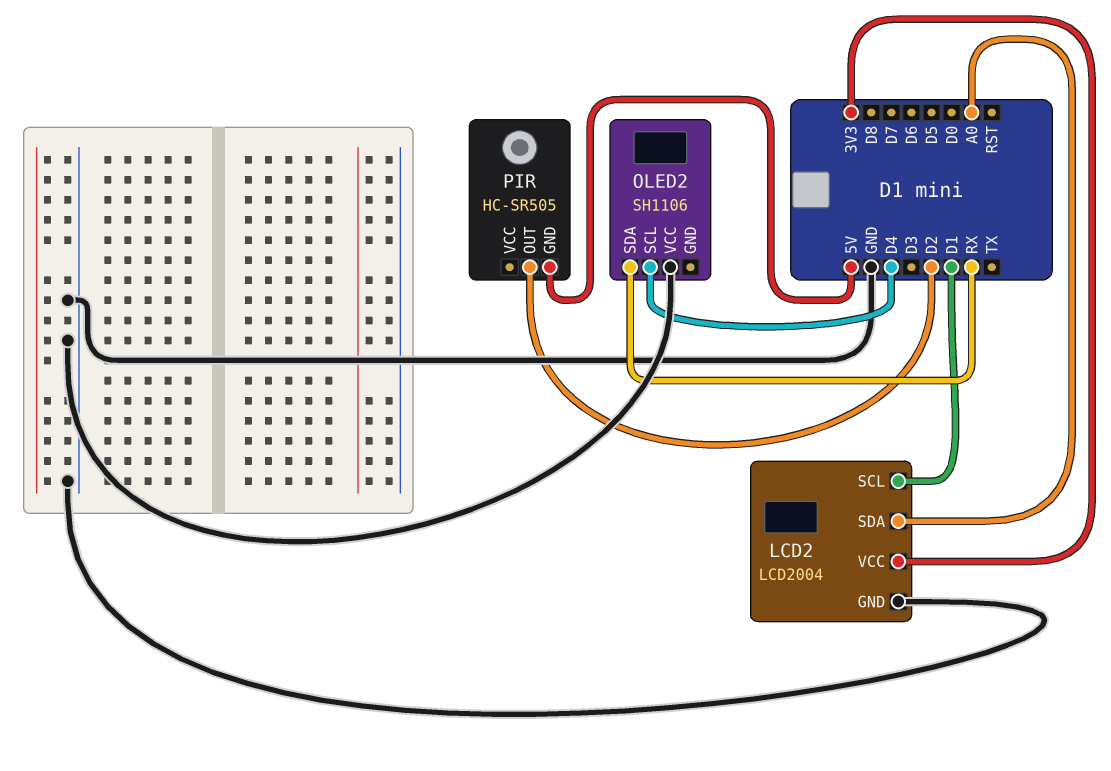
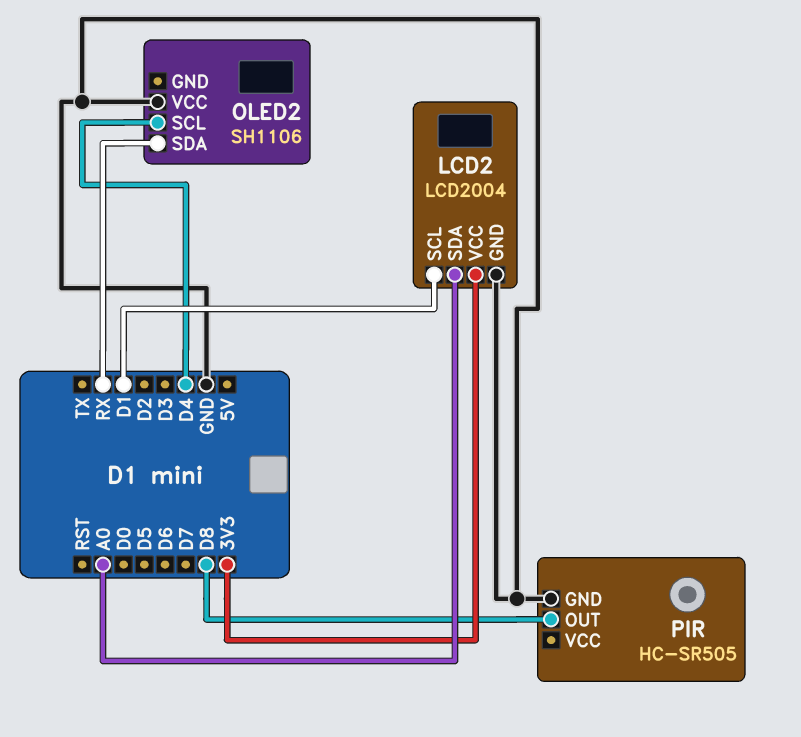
PIR pin GND: 5V -> GND
PIR pin OUT: D2 -> D8

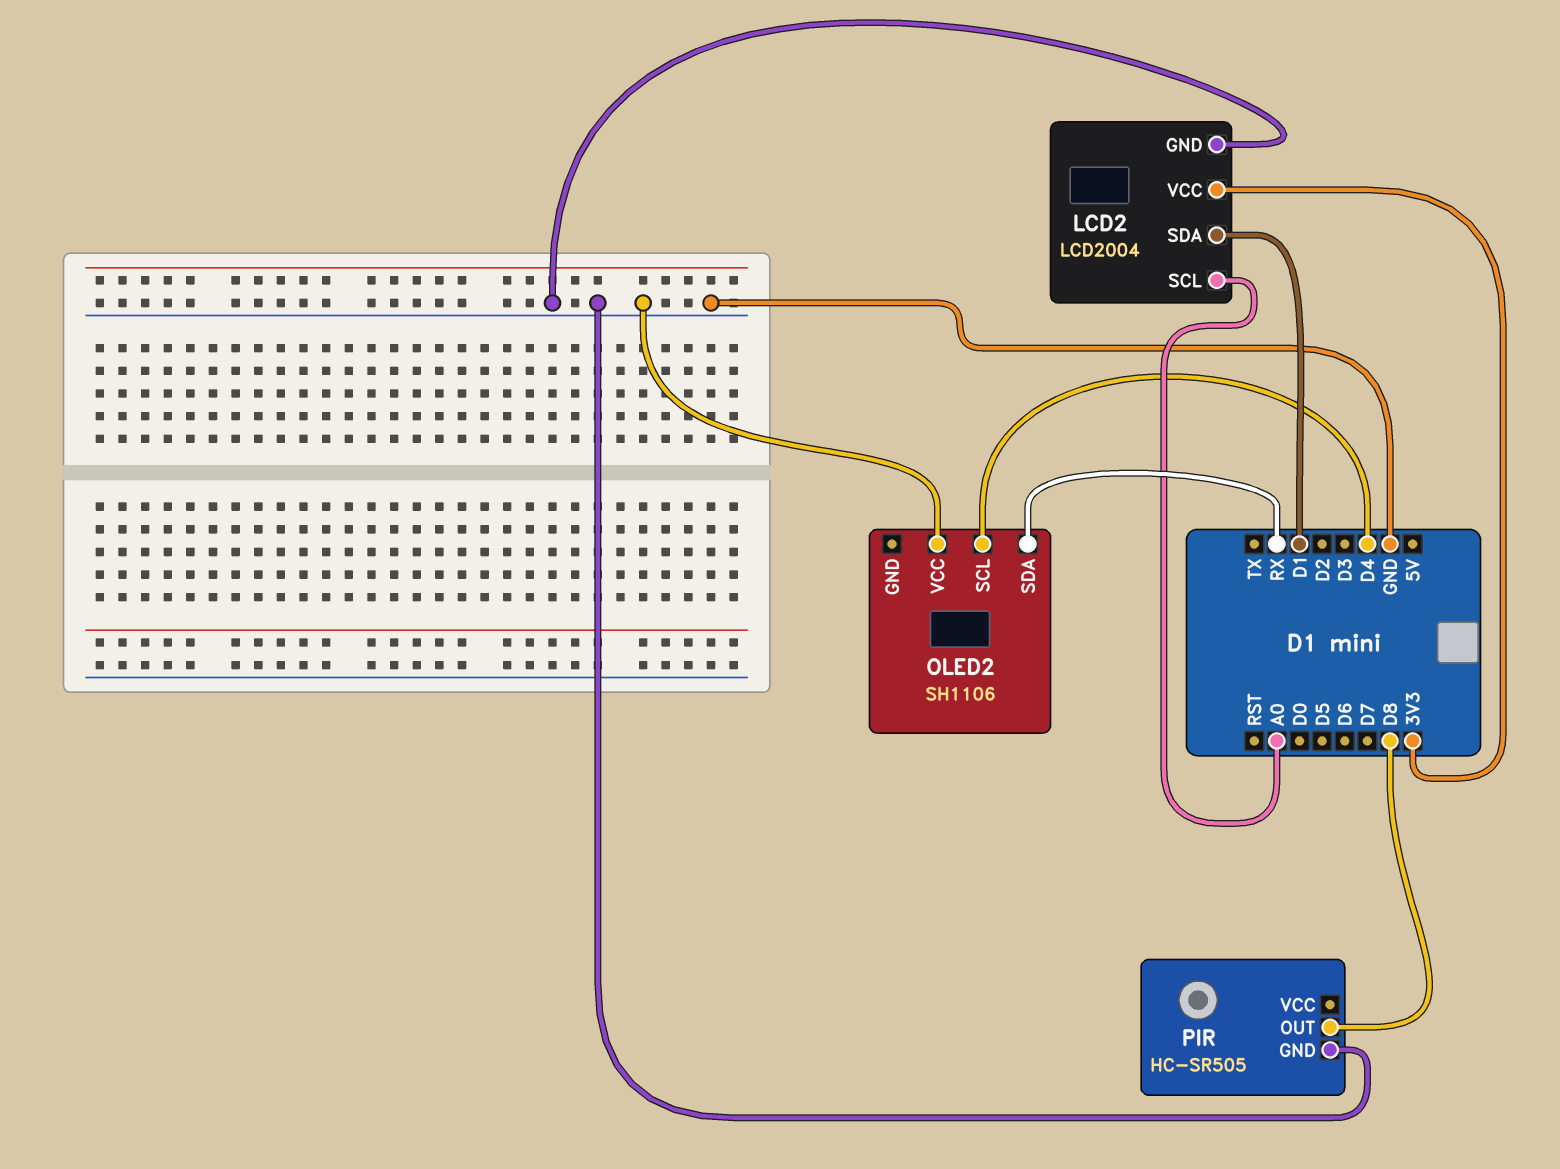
LCD2 pin SCL: D1 -> A0
LCD2 pin SDA: A0 -> D1

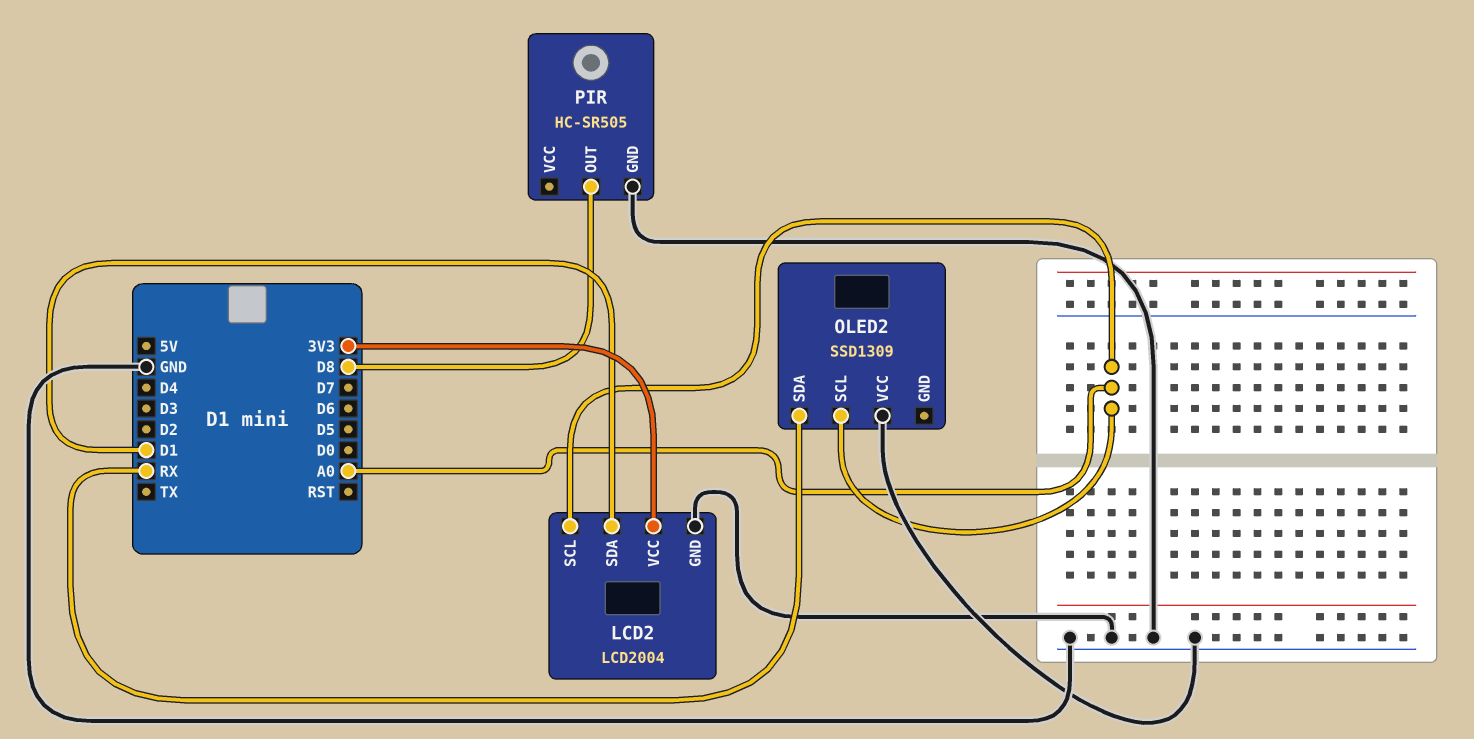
OLED2: SH1106 -> SSD1309
OLED2 pin SCL: D4 -> A0

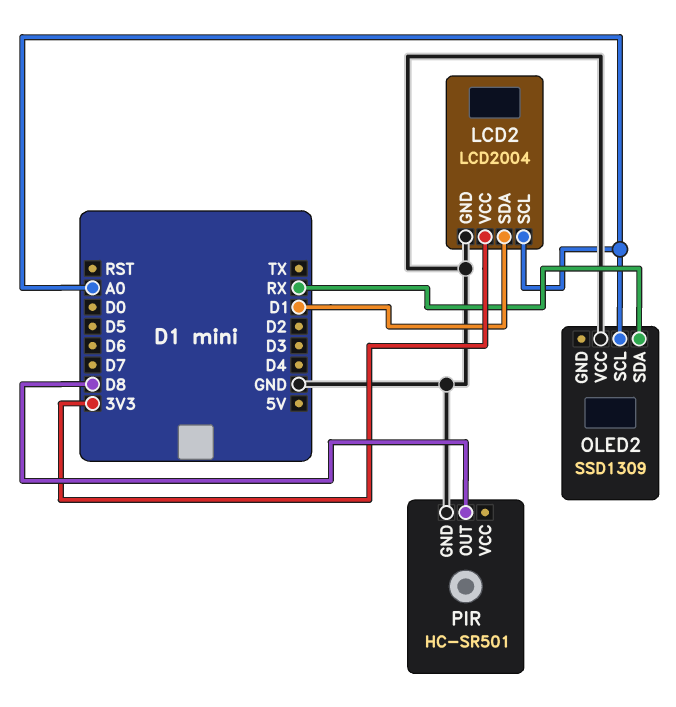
PIR: HC-SR505 -> HC-SR501

